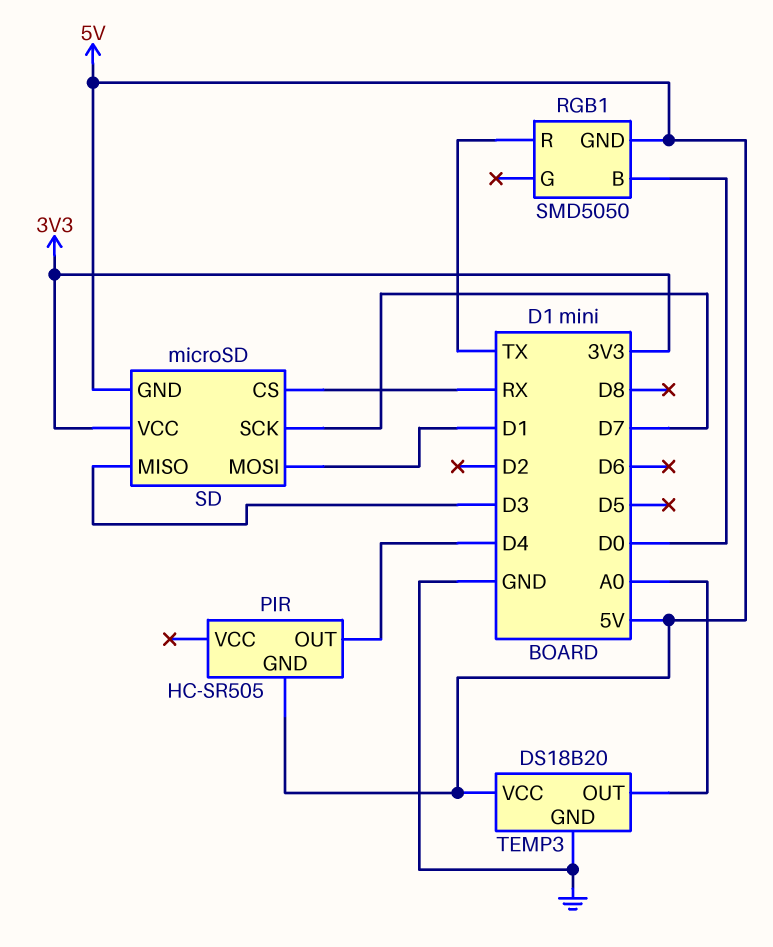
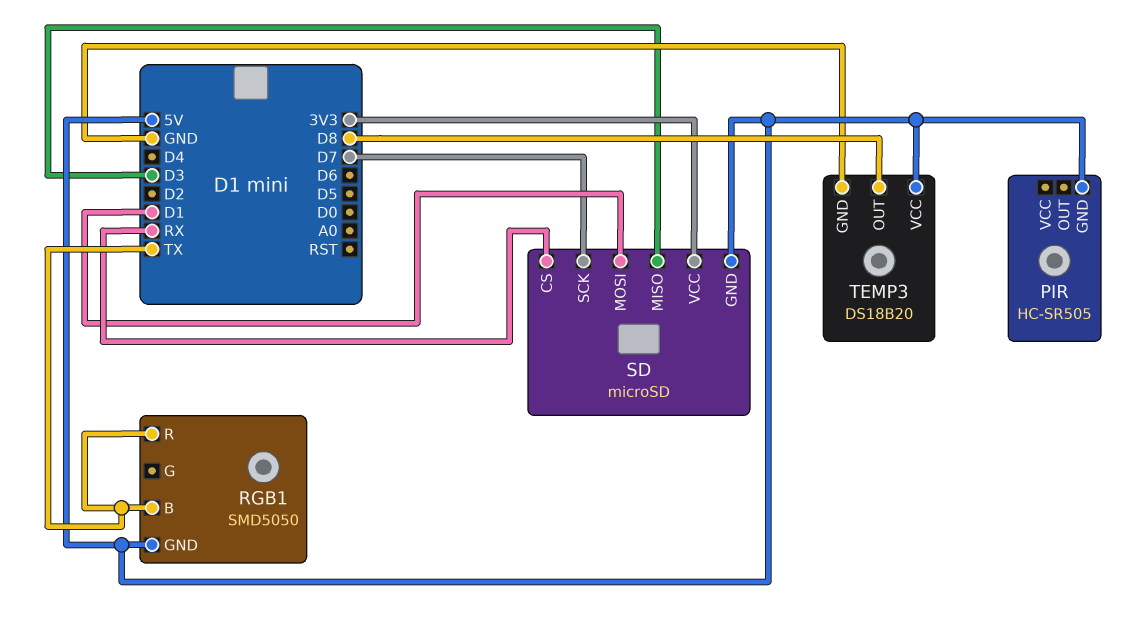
PIR pin OUT: D4 -> none
RGB1 pin B: D0 -> TX
TEMP3 pin OUT: A0 -> D8

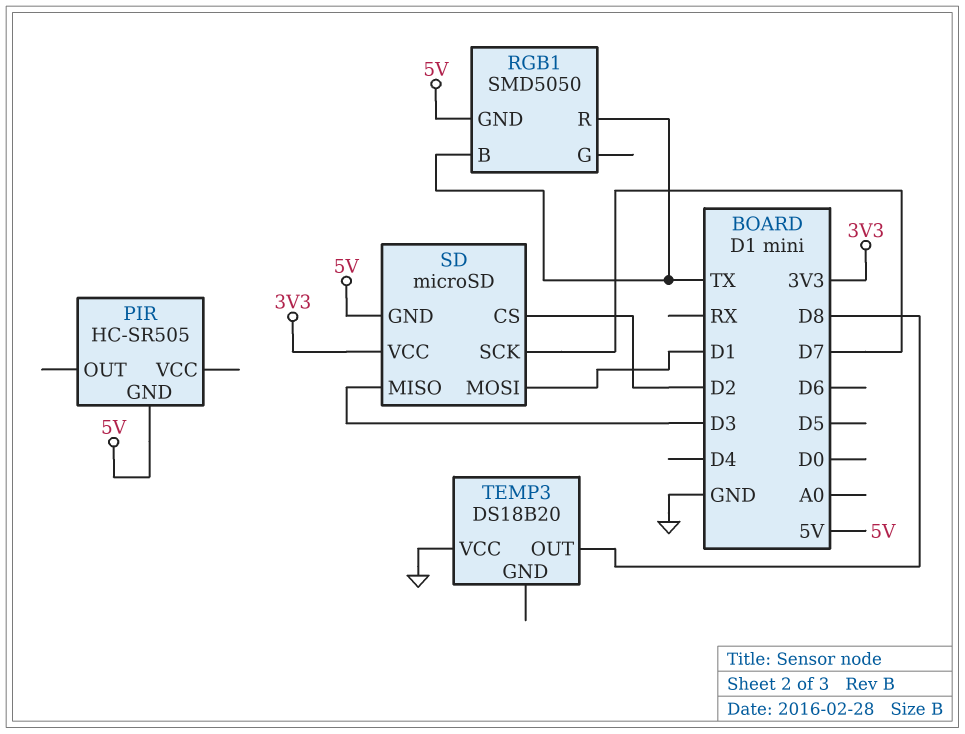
SD pin CS: RX -> D2
TEMP3 pin GND: GND -> none
TEMP3 pin VCC: 5V -> GND

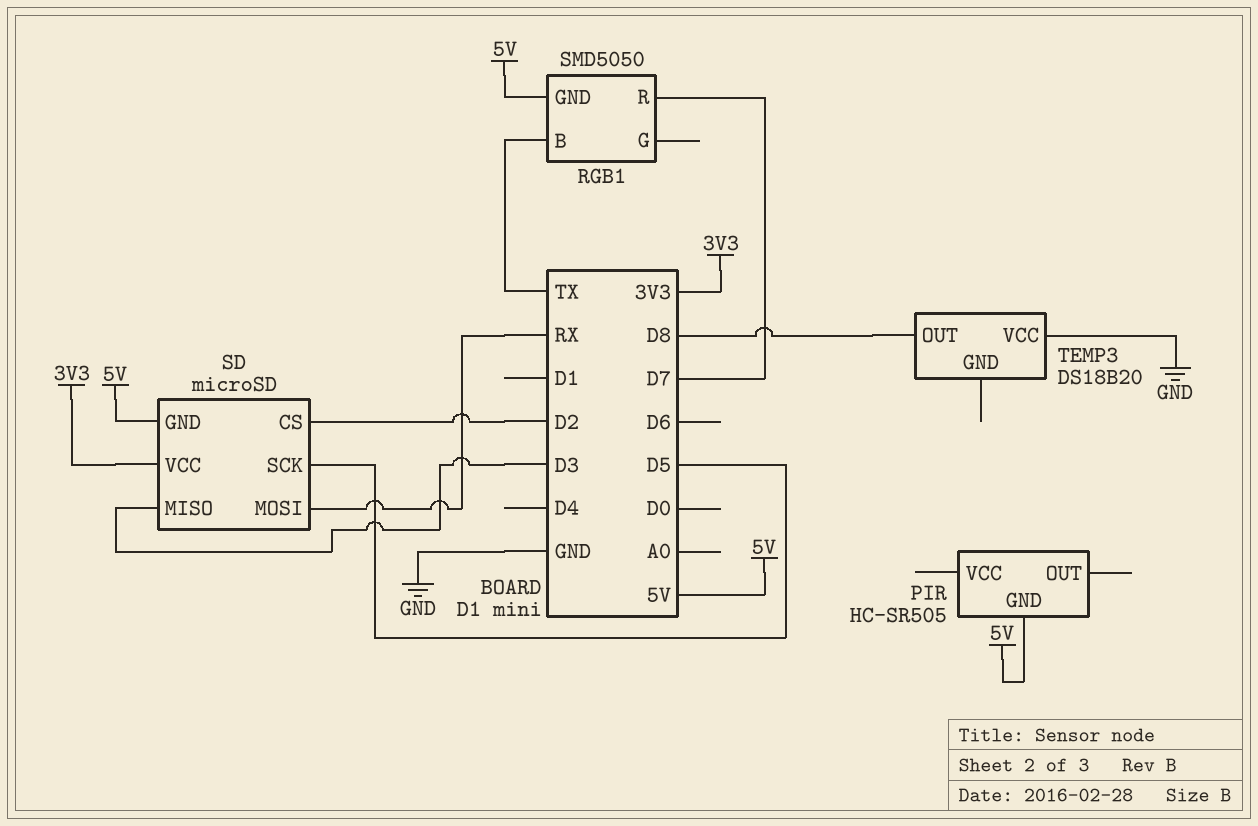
RGB1 pin R: TX -> D7
SD pin MOSI: D1 -> RX
SD pin SCK: D7 -> D5

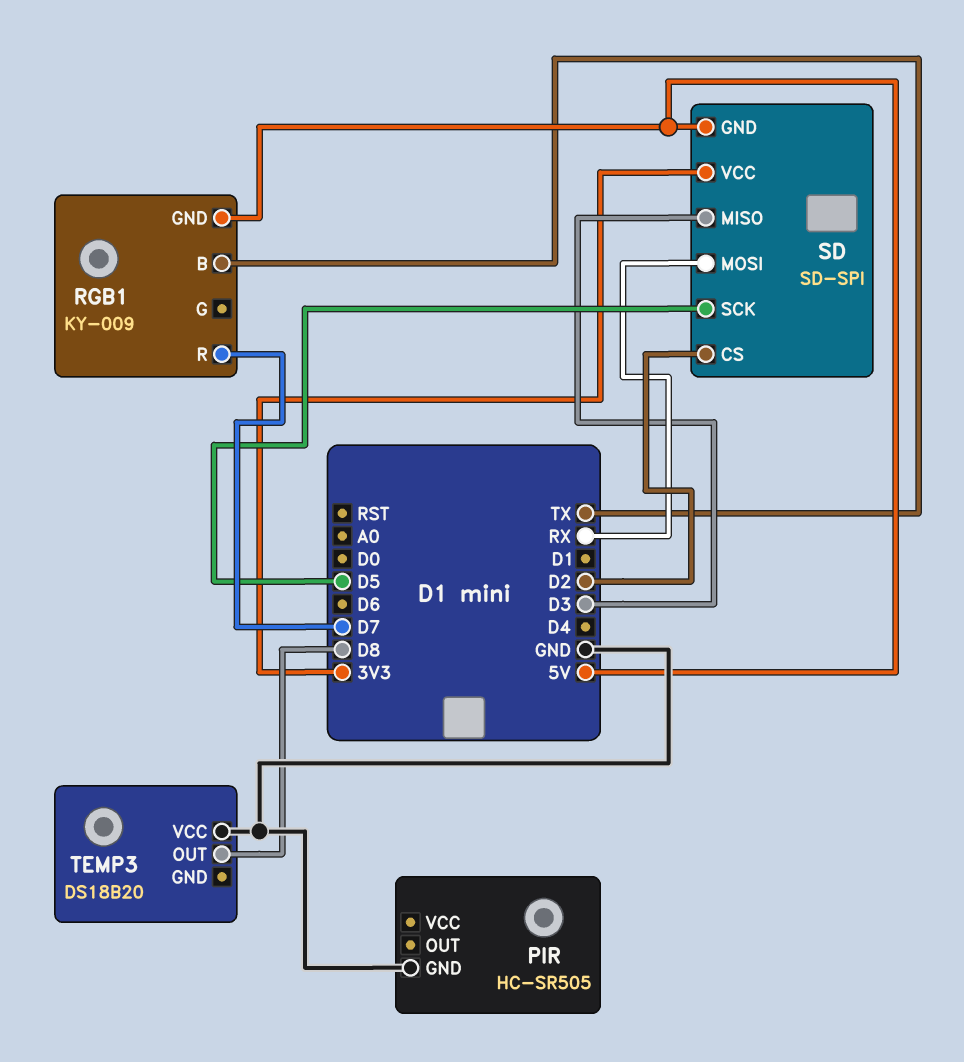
PIR pin GND: 5V -> GND
RGB1: SMD5050 -> KY-009
SD: microSD -> SD-SPI

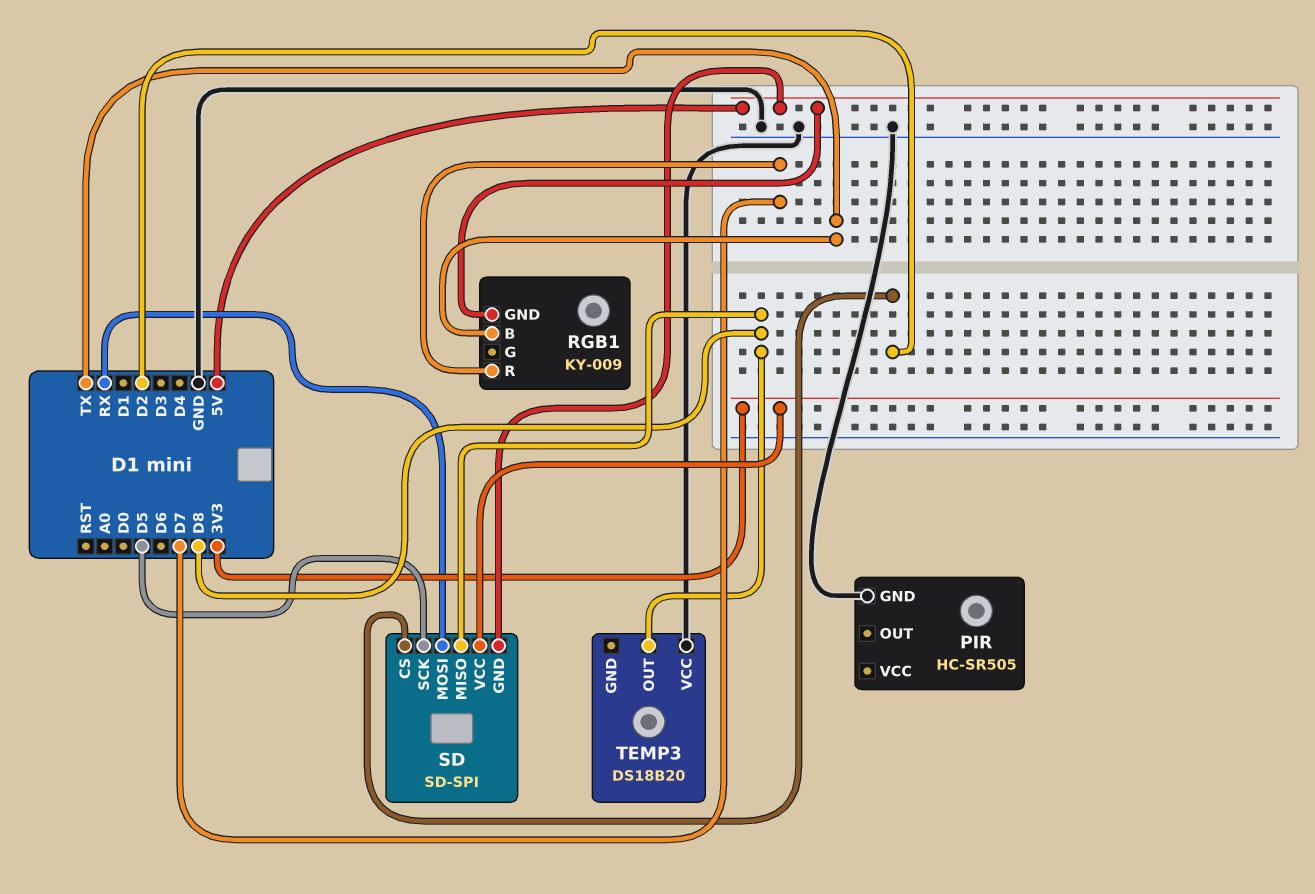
SD pin MISO: D3 -> D8

